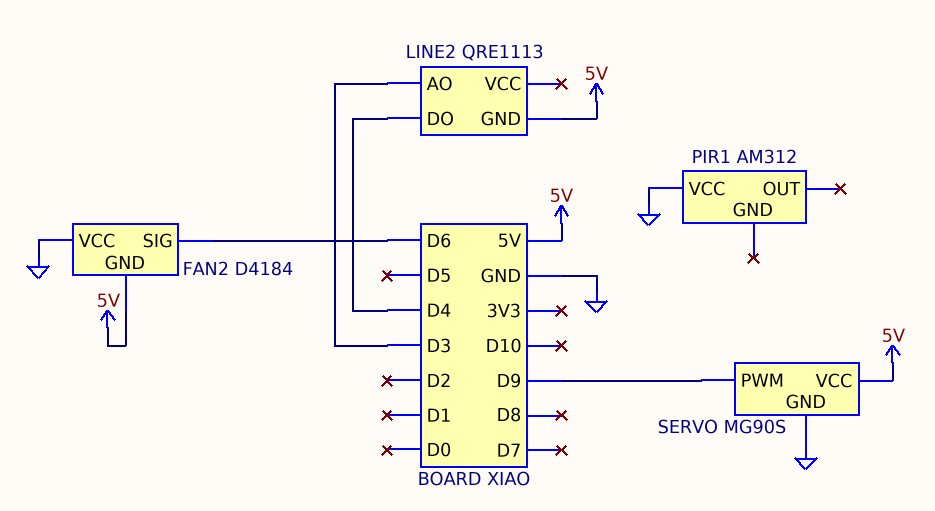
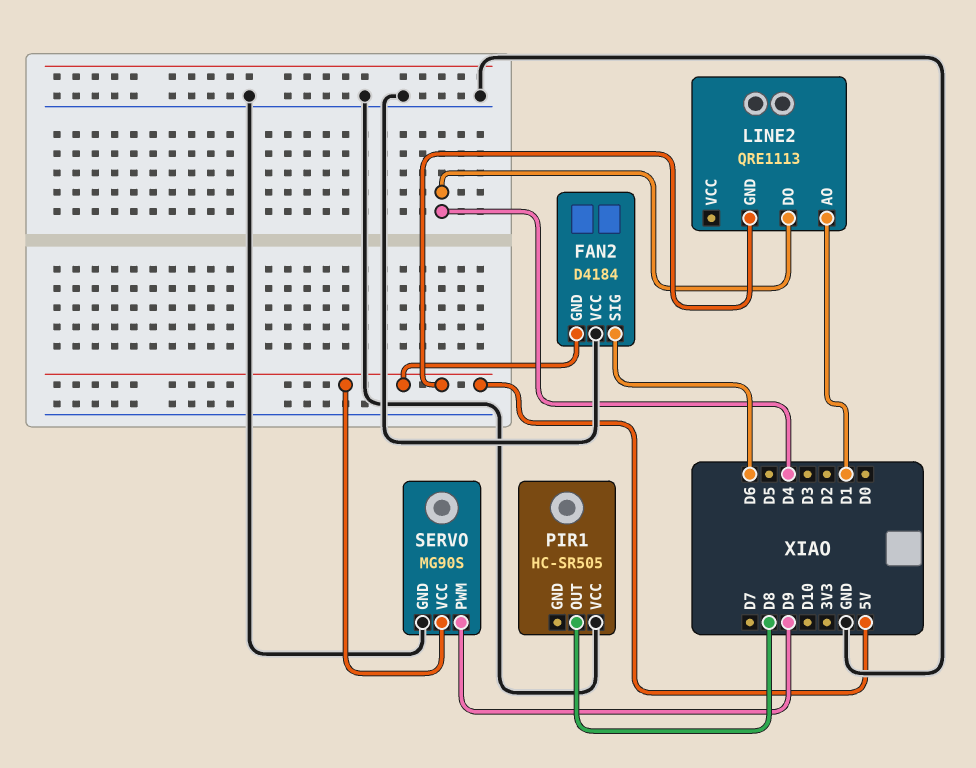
LINE2 pin AO: D3 -> D1
PIR1: AM312 -> HC-SR505
PIR1 pin OUT: none -> D8

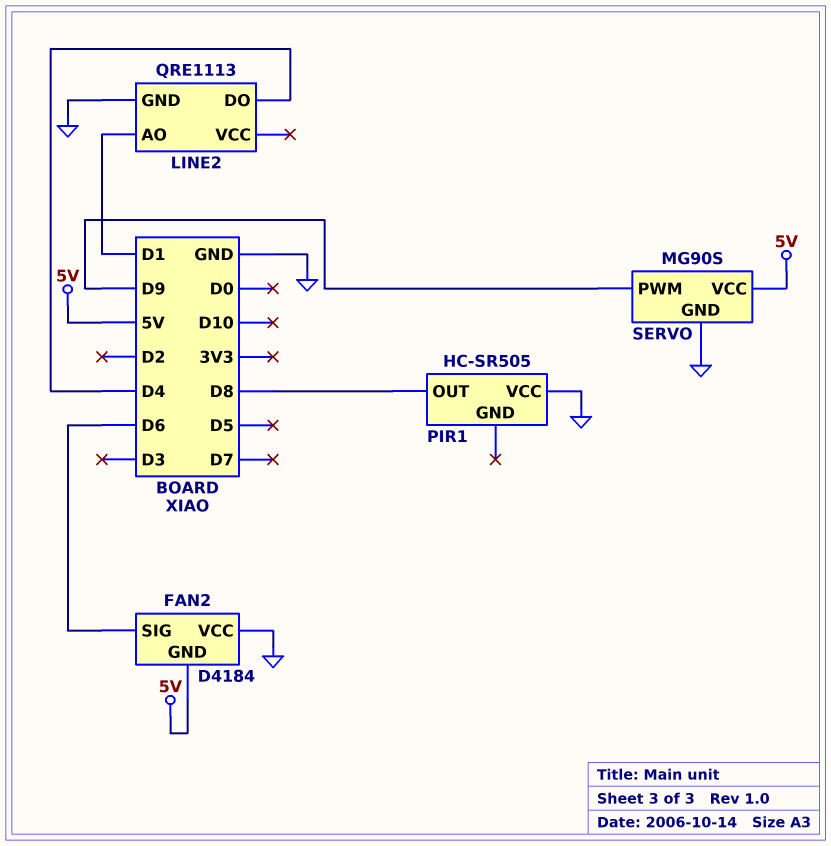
LINE2 pin GND: 5V -> GND

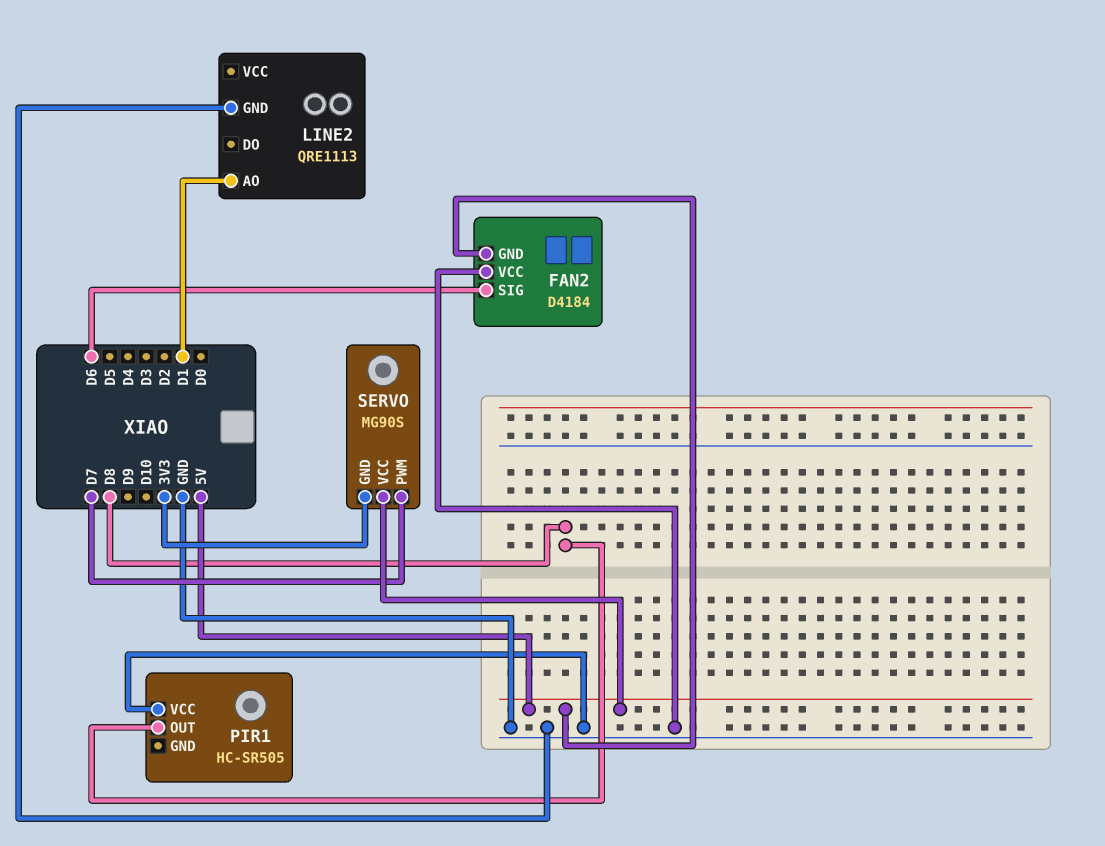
LINE2 pin DO: D4 -> none
SERVO pin GND: GND -> 3V3
SERVO pin PWM: D9 -> D7

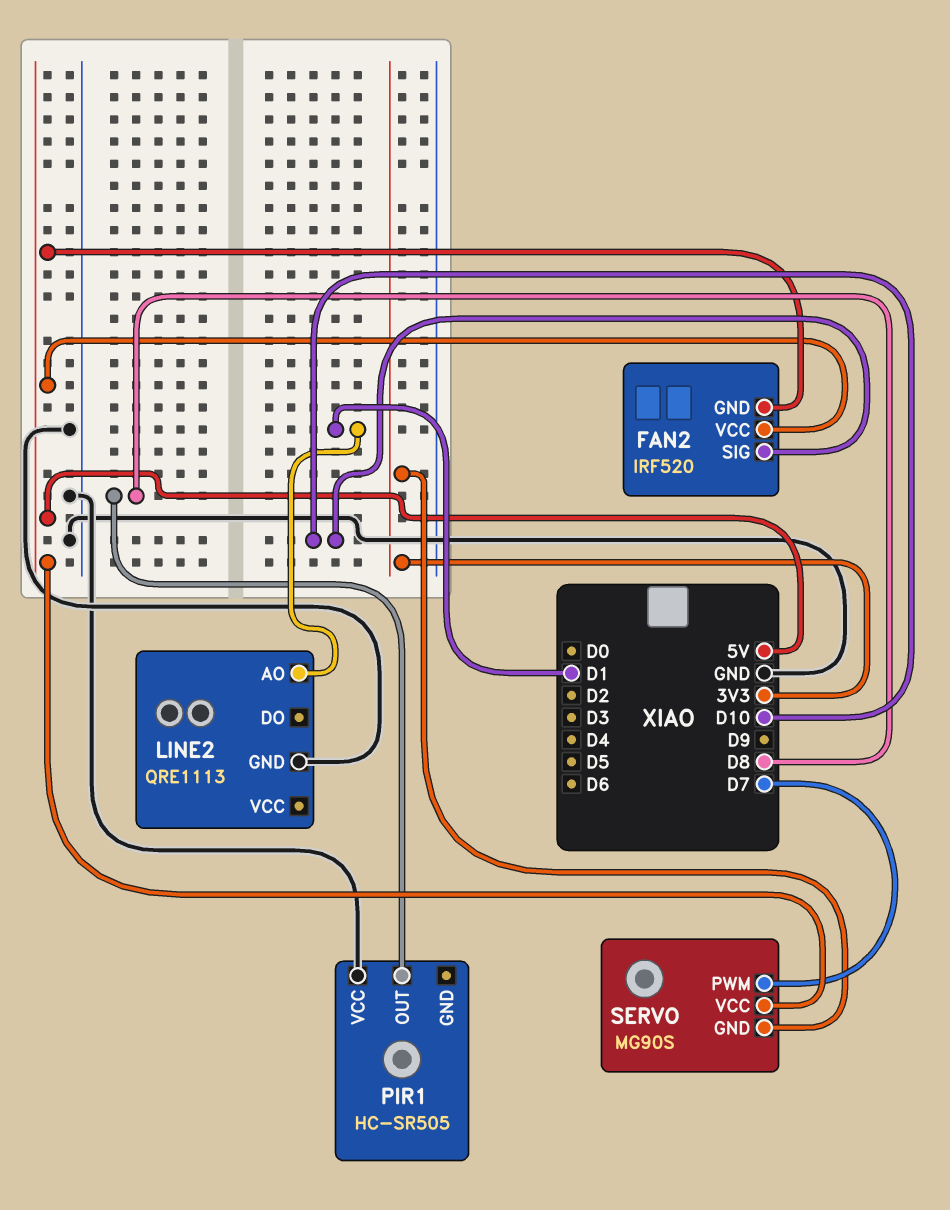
FAN2: D4184 -> IRF520
FAN2 pin SIG: D6 -> D10
FAN2 pin VCC: GND -> 5V

